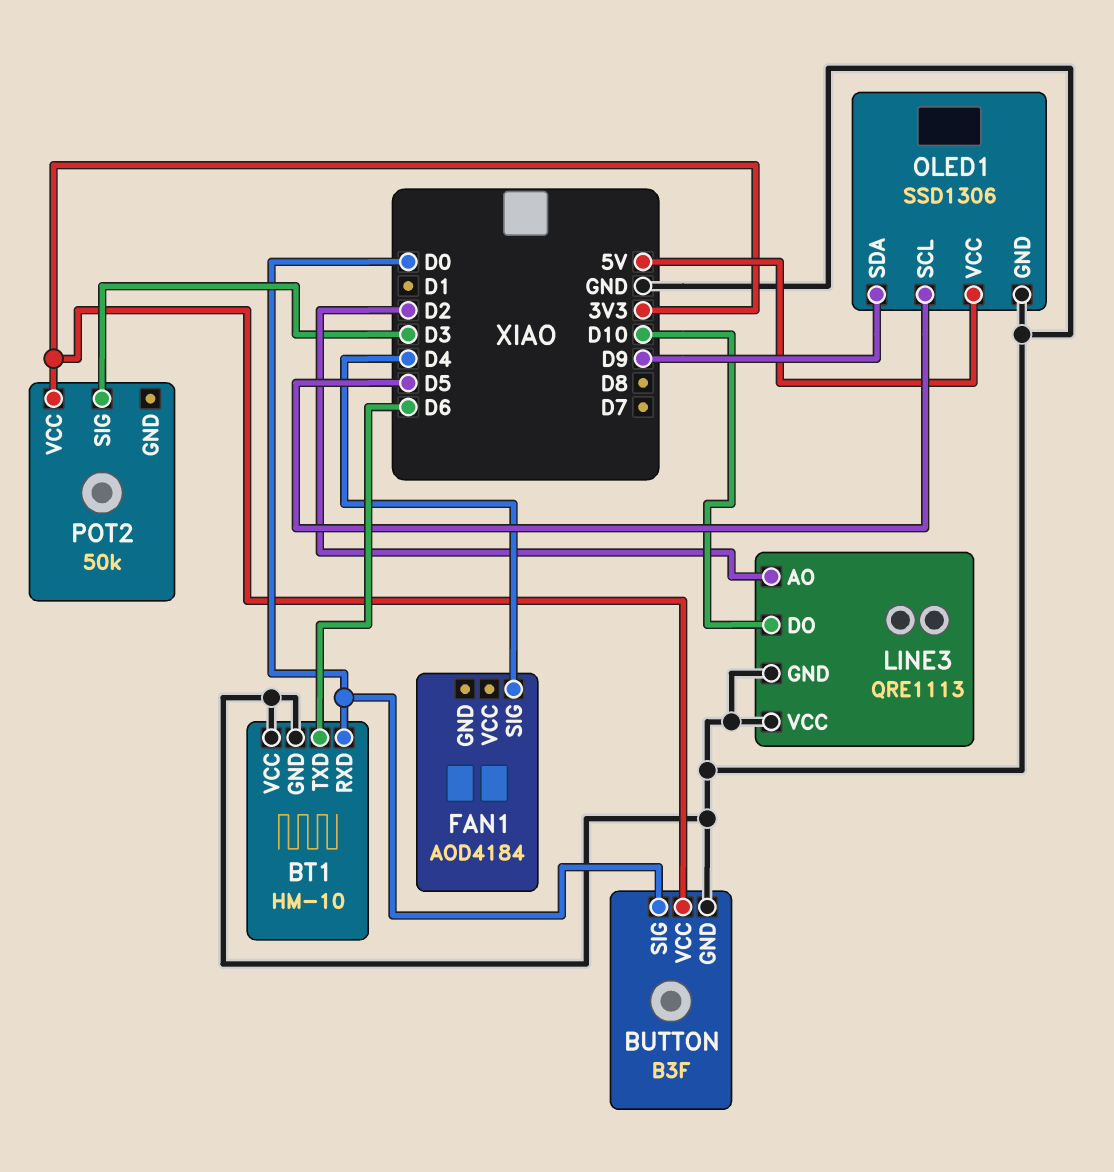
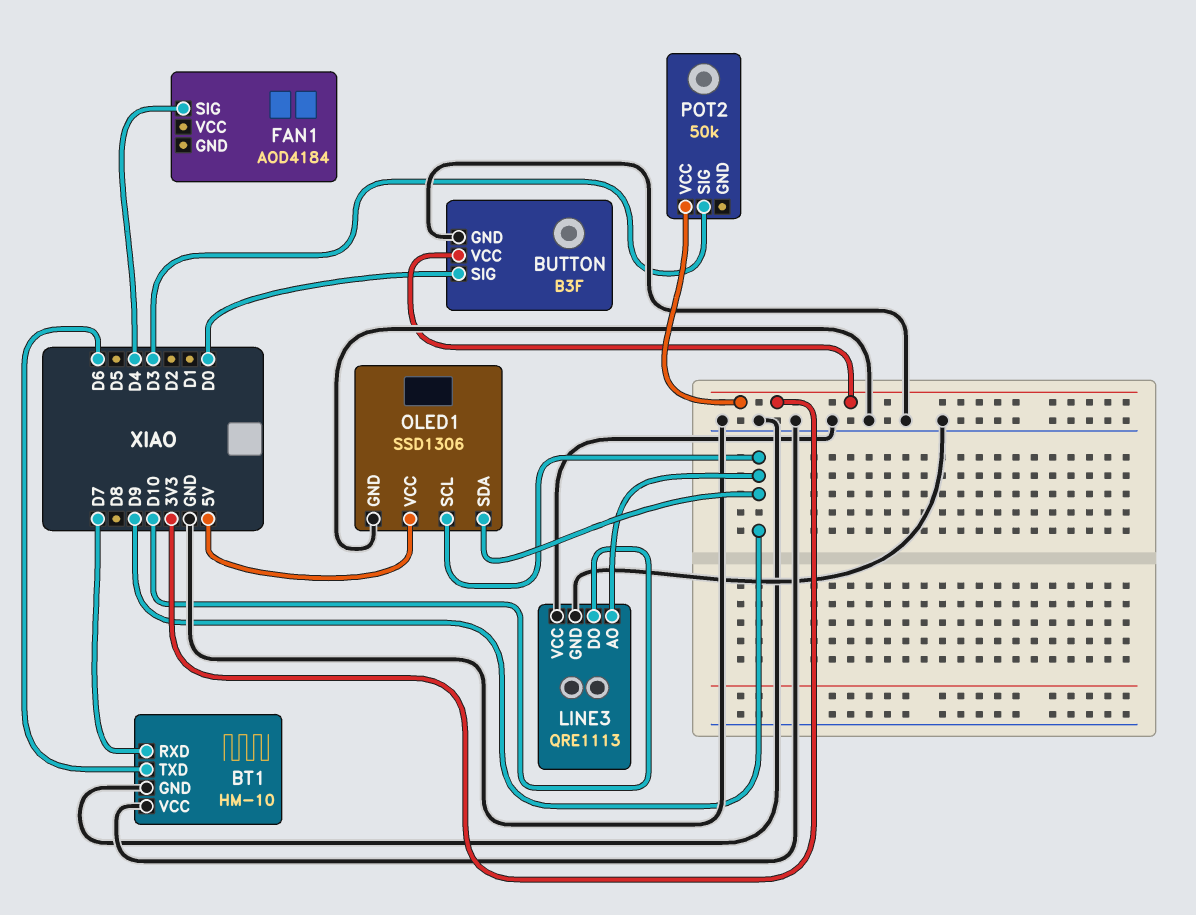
BT1 pin RXD: D0 -> D7
LINE3 pin AO: D2 -> D9
OLED1 pin SCL: D5 -> D9

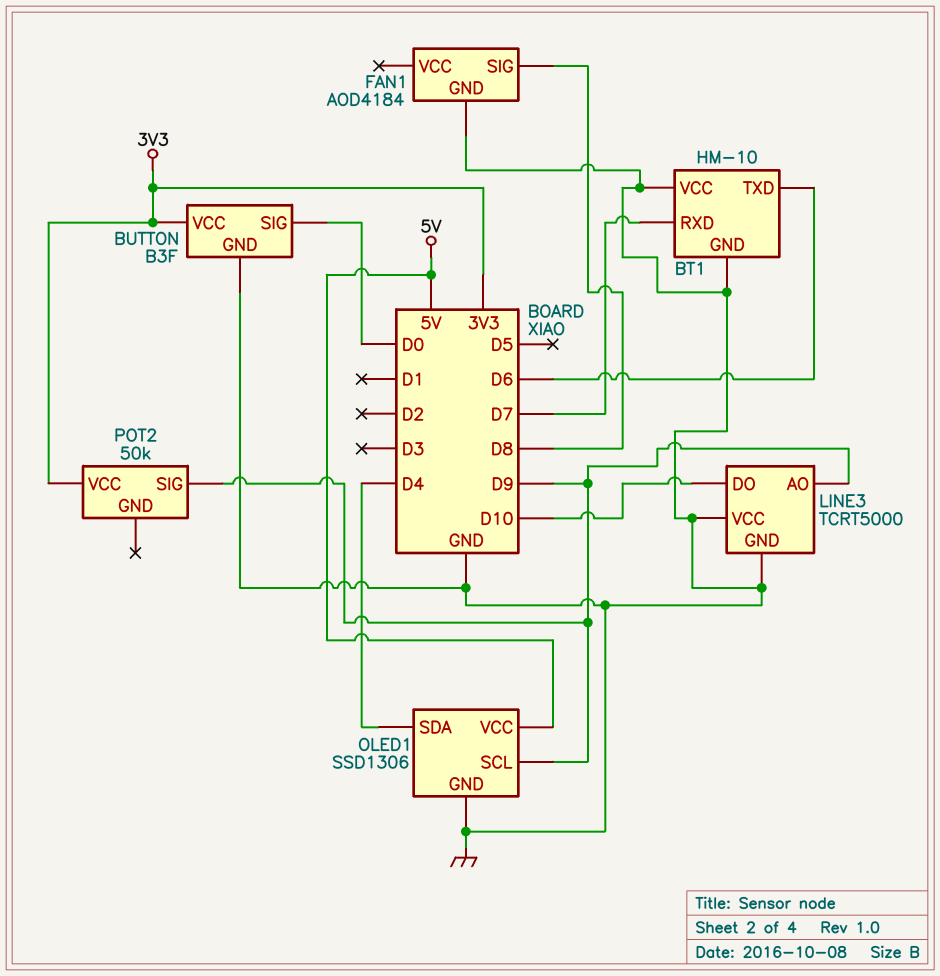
FAN1 pin GND: none -> GND
FAN1 pin SIG: D4 -> D8
LINE3: QRE1113 -> TCRT5000
OLED1 pin SDA: D9 -> D4
POT2 pin SIG: D3 -> D9

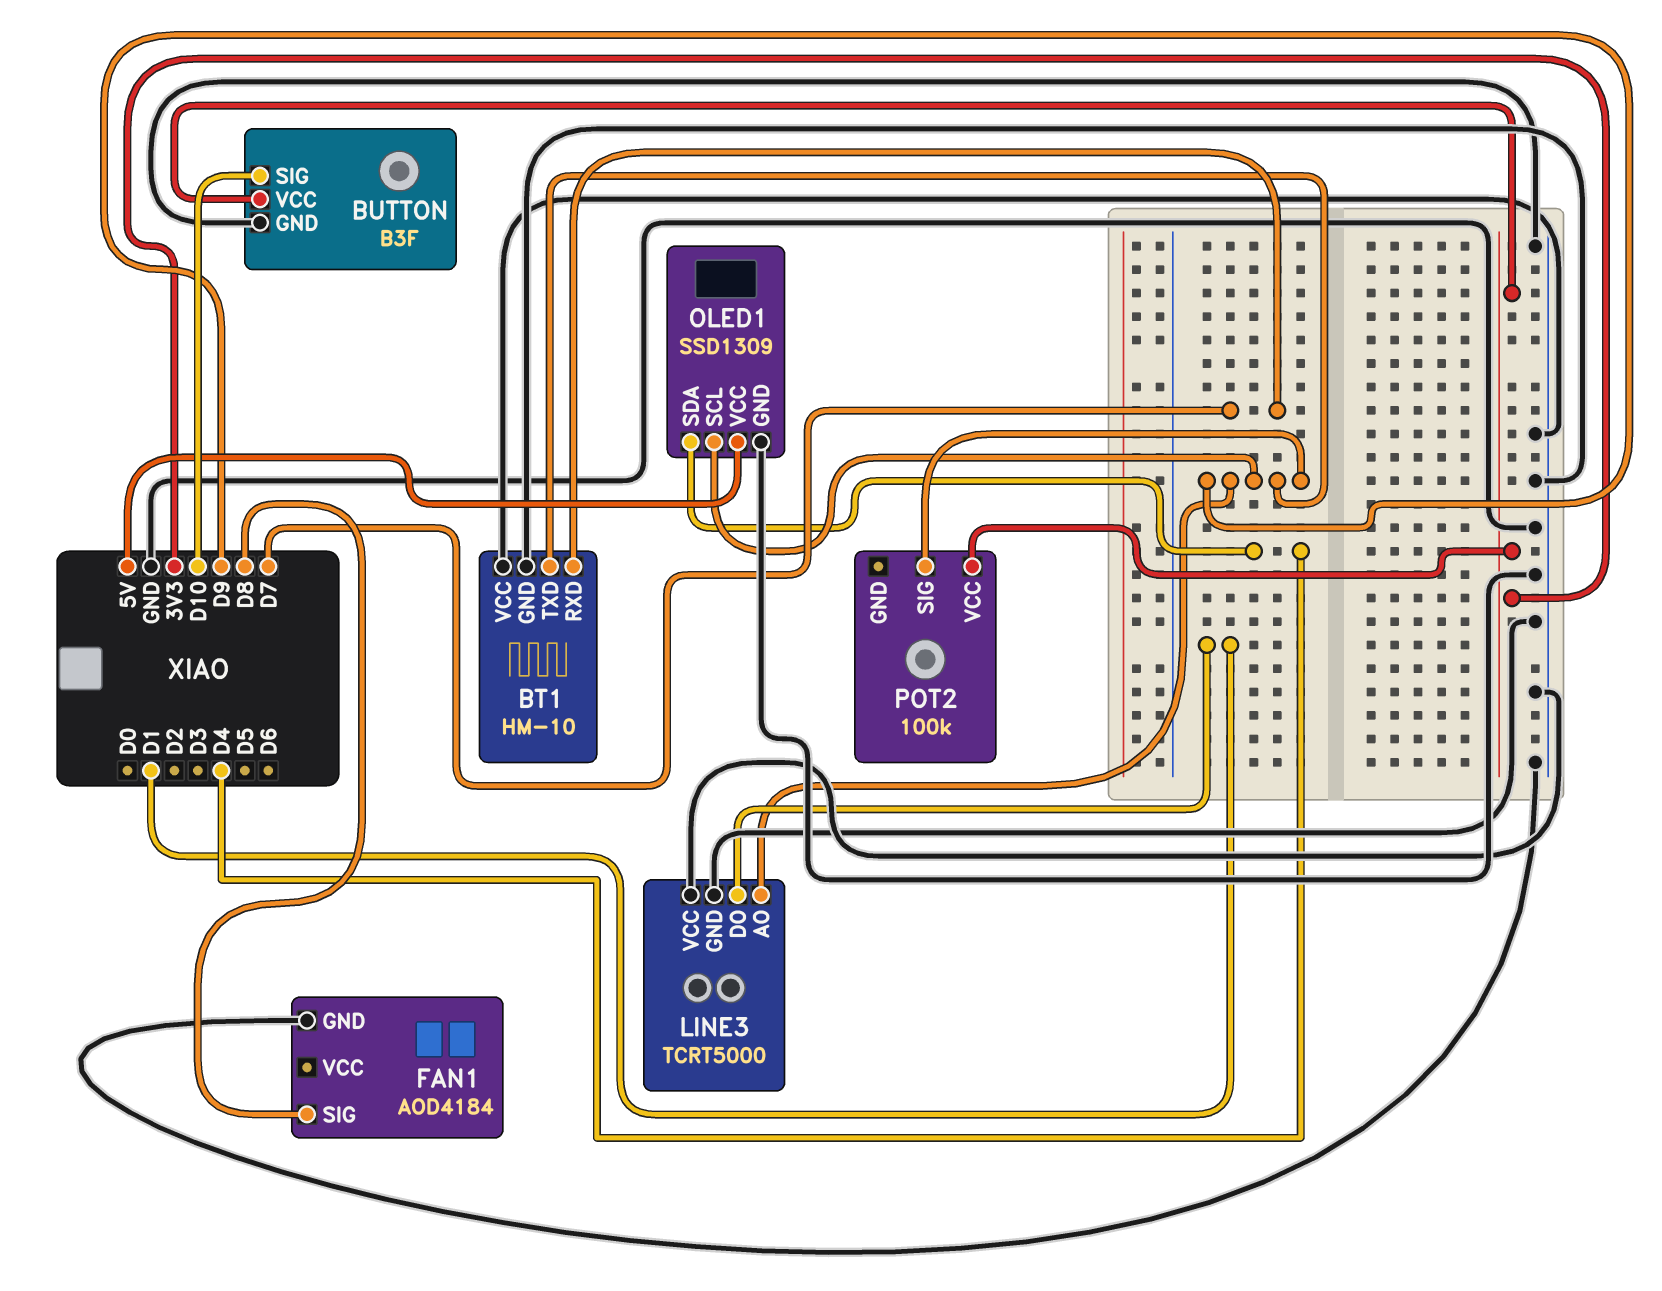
BT1 pin TXD: D6 -> D9
BUTTON pin SIG: D0 -> D10
LINE3 pin DO: D10 -> D1
OLED1: SSD1306 -> SSD1309
POT2: 50k -> 100k

